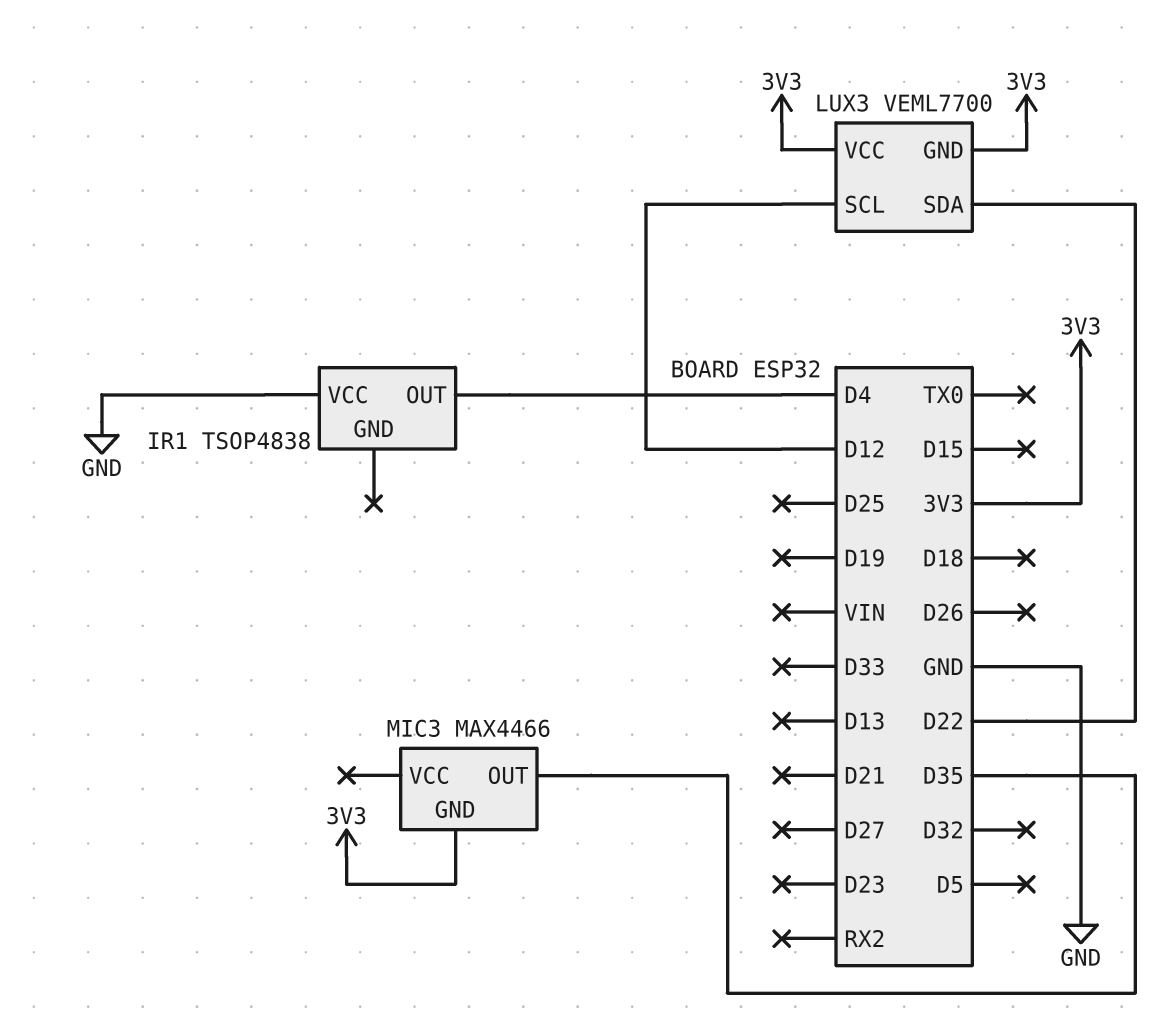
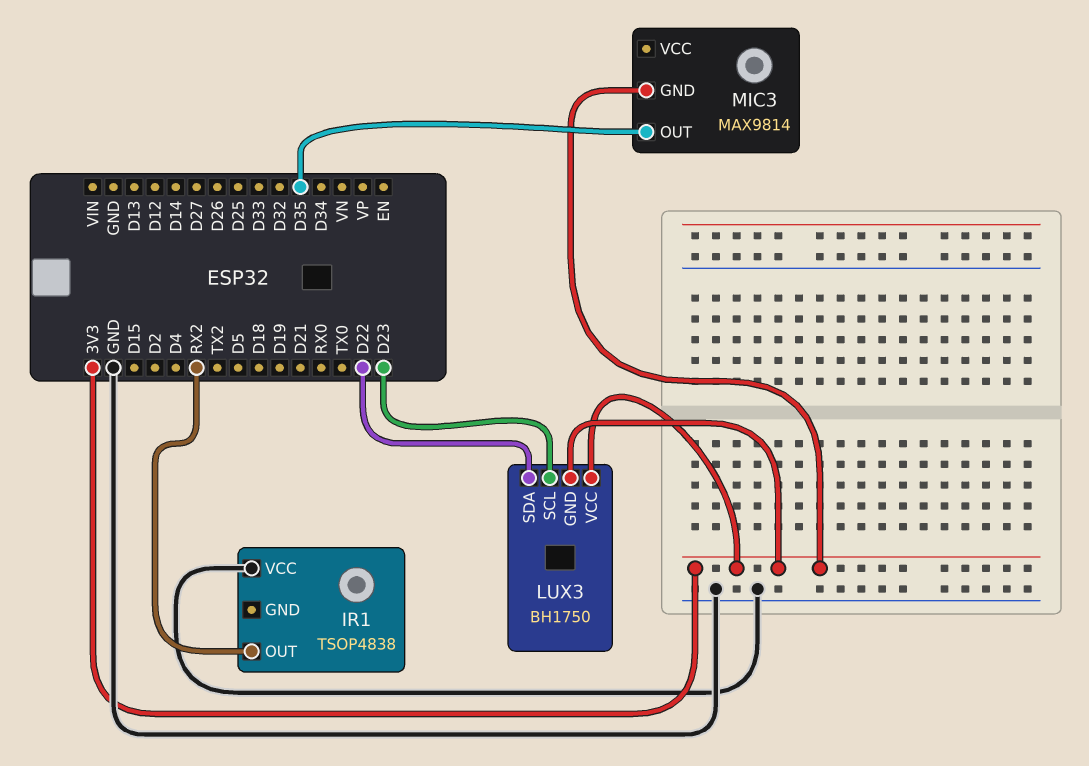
IR1 pin OUT: D4 -> RX2
LUX3: VEML7700 -> BH1750
LUX3 pin SCL: D12 -> D23
MIC3: MAX4466 -> MAX9814

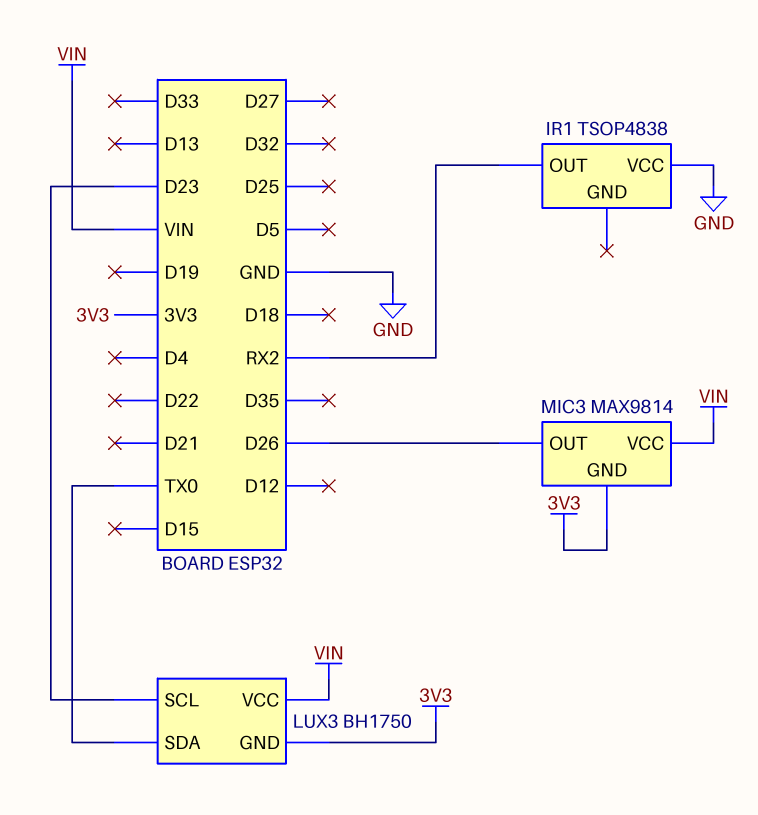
LUX3 pin SDA: D22 -> TX0
LUX3 pin VCC: 3V3 -> VIN
MIC3 pin OUT: D35 -> D26
MIC3 pin VCC: none -> VIN

